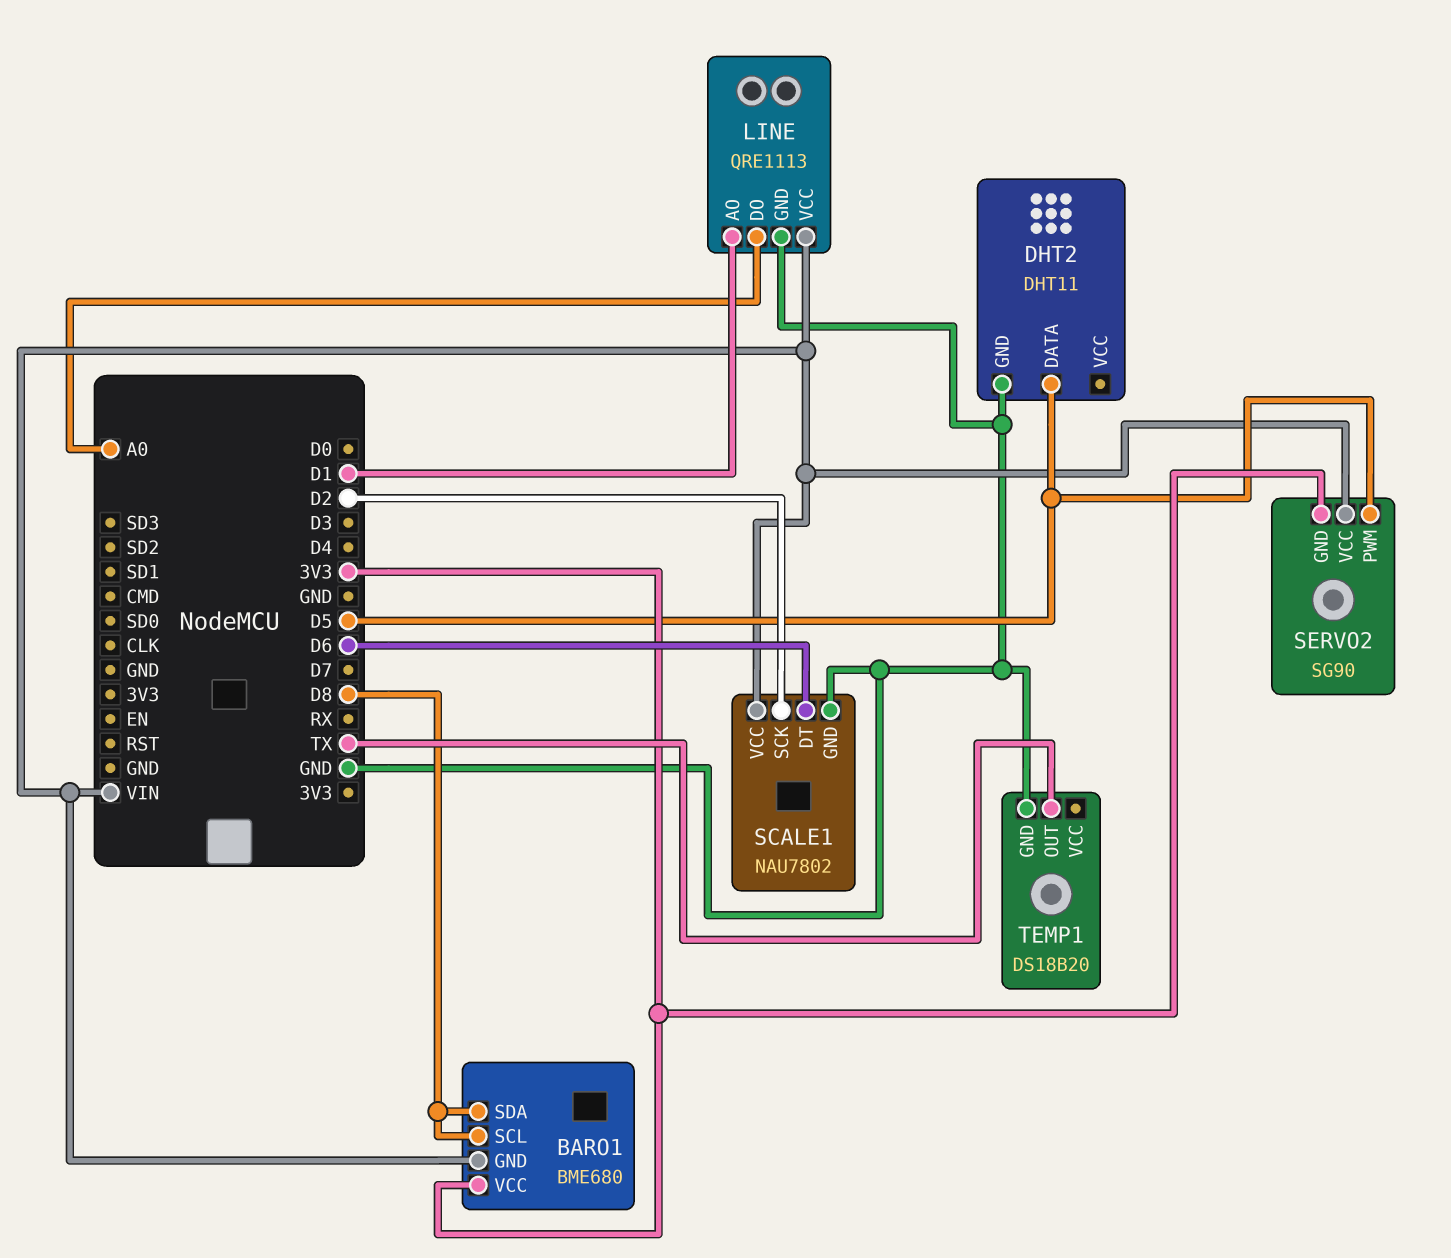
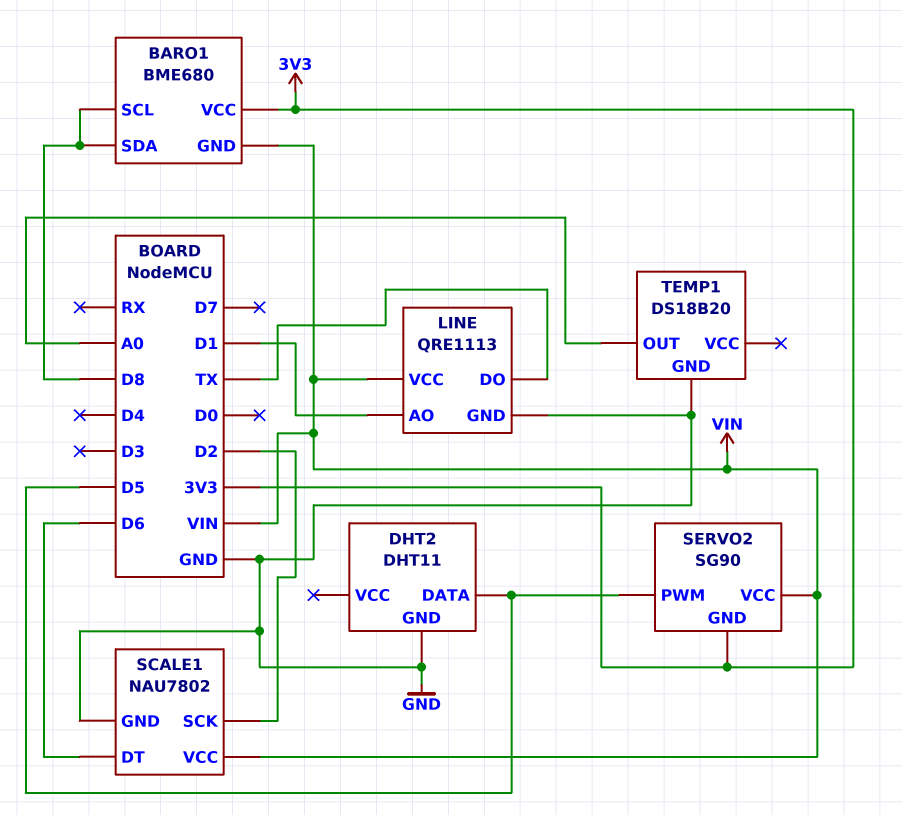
LINE pin DO: A0 -> TX
TEMP1 pin OUT: TX -> A0

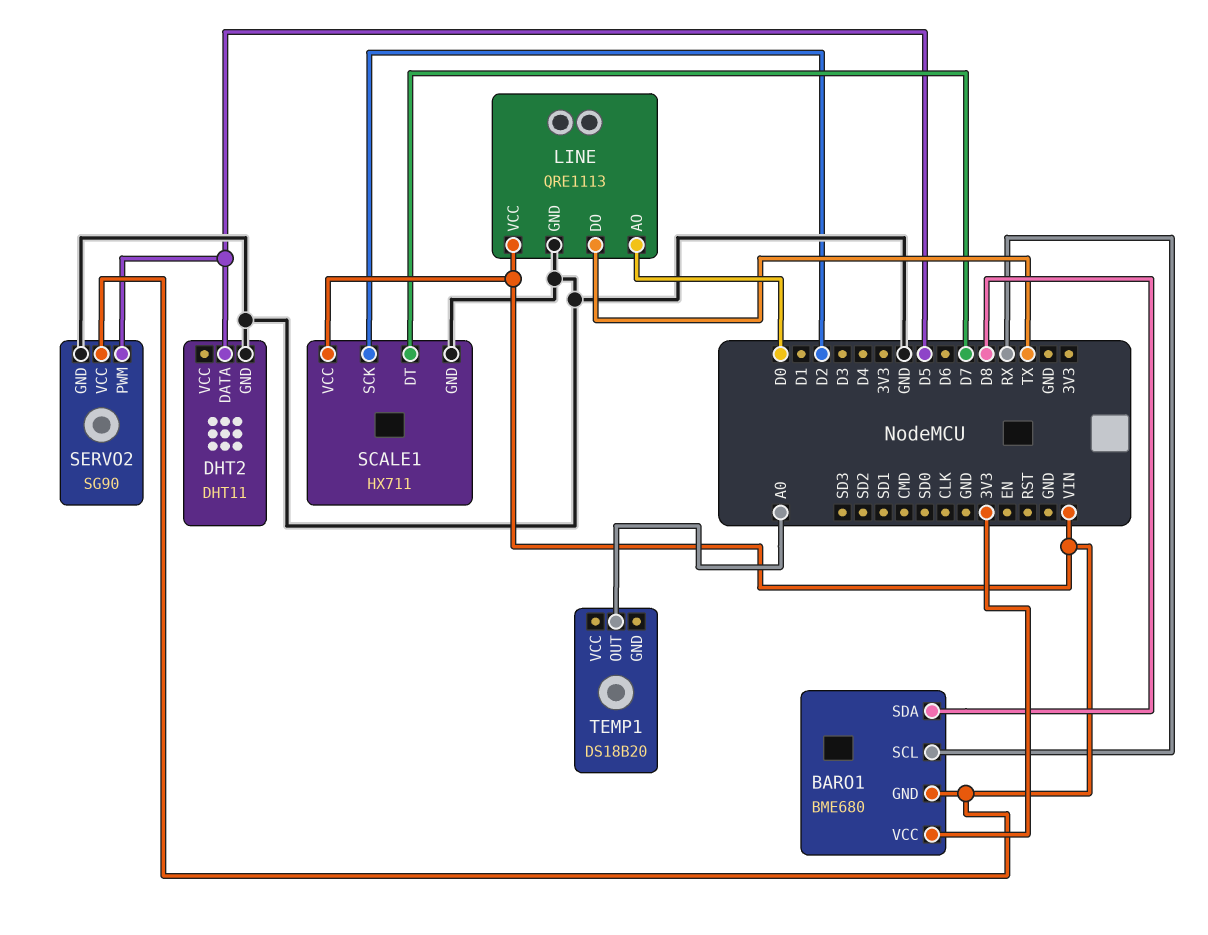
BARO1 pin SCL: D8 -> RX
LINE pin AO: D1 -> D0
SCALE1: NAU7802 -> HX711
SCALE1 pin DT: D6 -> D7
SERVO2 pin GND: 3V3 -> GND
TEMP1 pin GND: GND -> none

